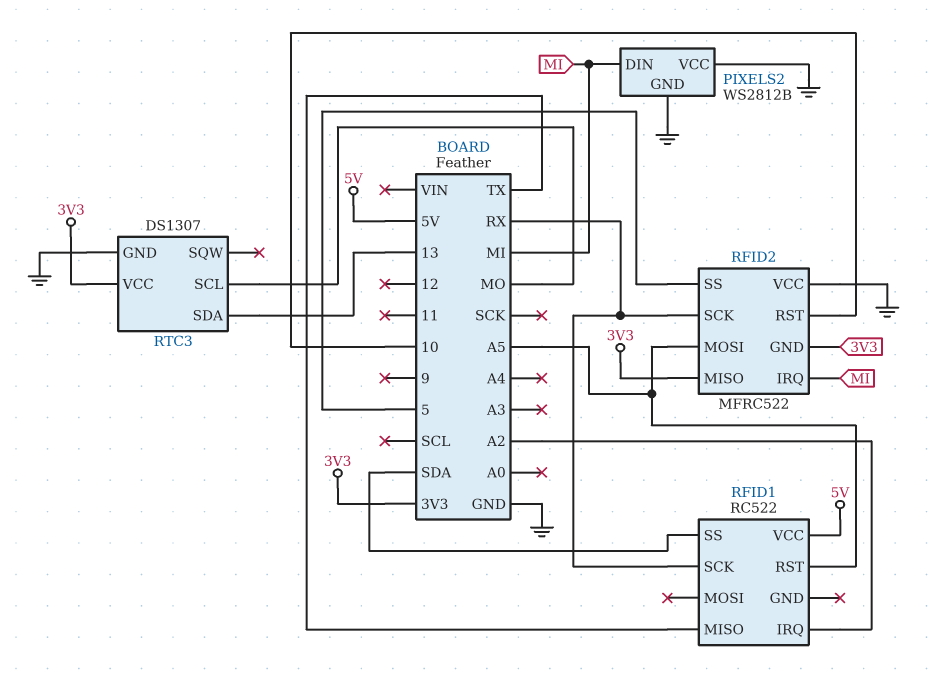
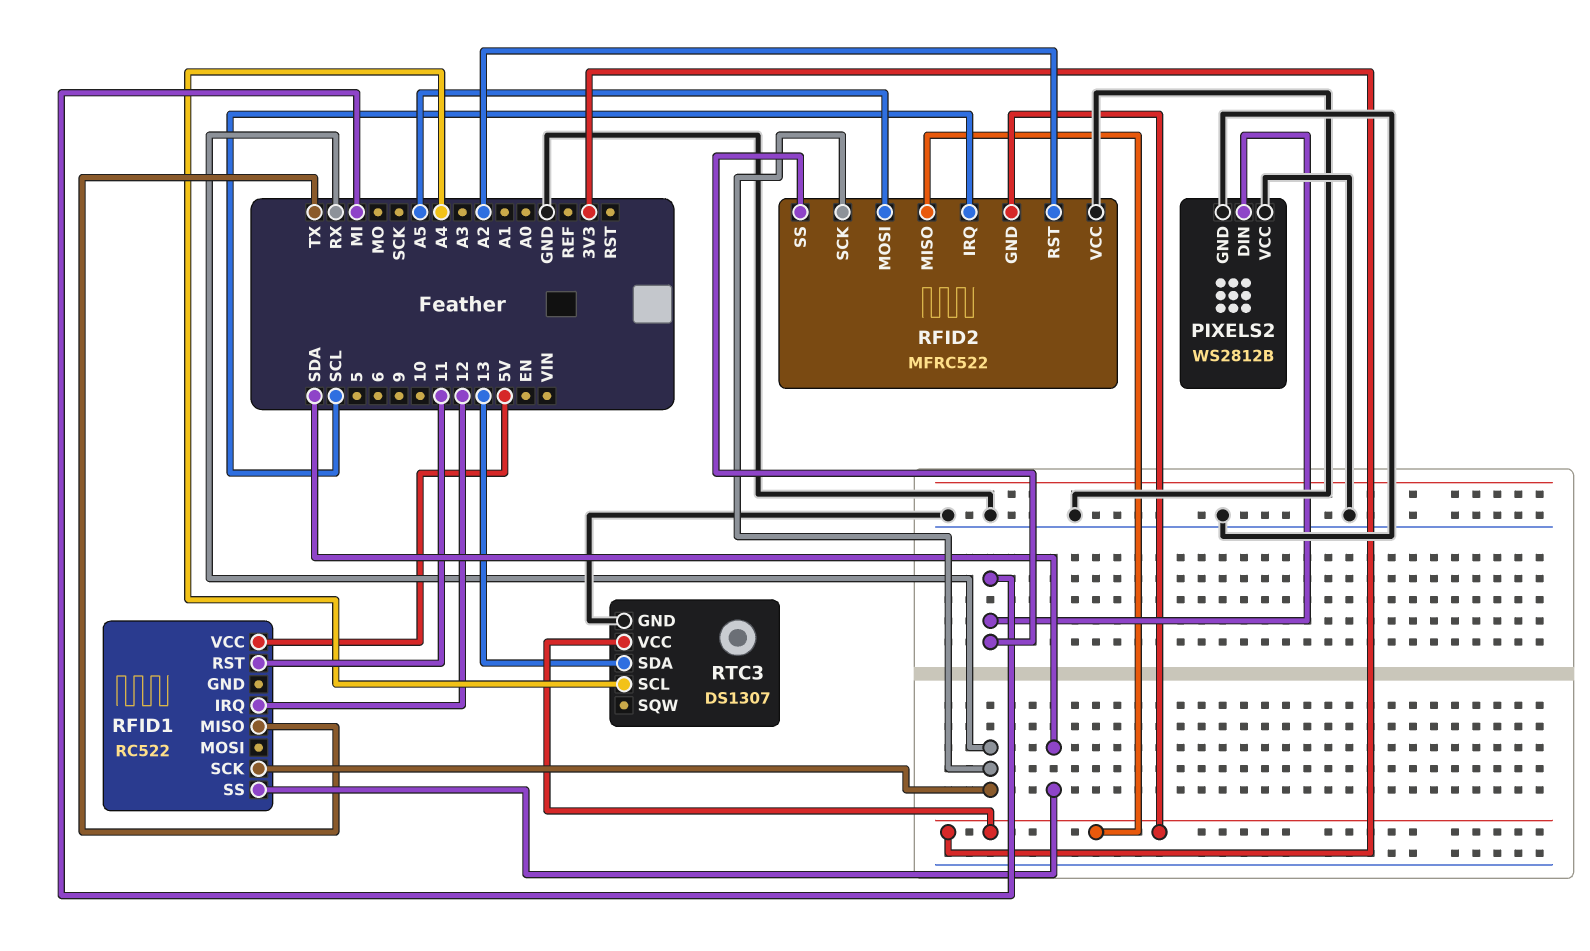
RFID1 pin IRQ: A2 -> 12
RFID1 pin RST: A5 -> 11
RFID2 pin IRQ: MI -> SCL
RFID2 pin RST: 10 -> A2
RFID2 pin SS: 5 -> MI
RTC3 pin SCL: MO -> A4

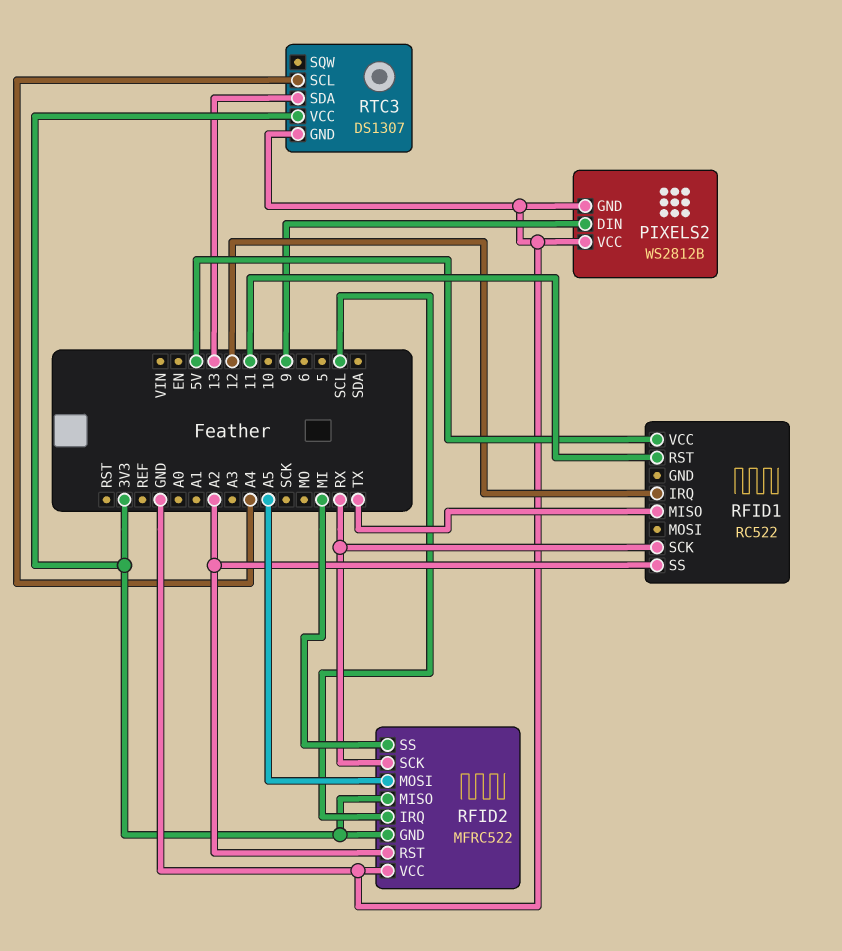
PIXELS2 pin DIN: MI -> 9
RFID1 pin SS: SDA -> A2

